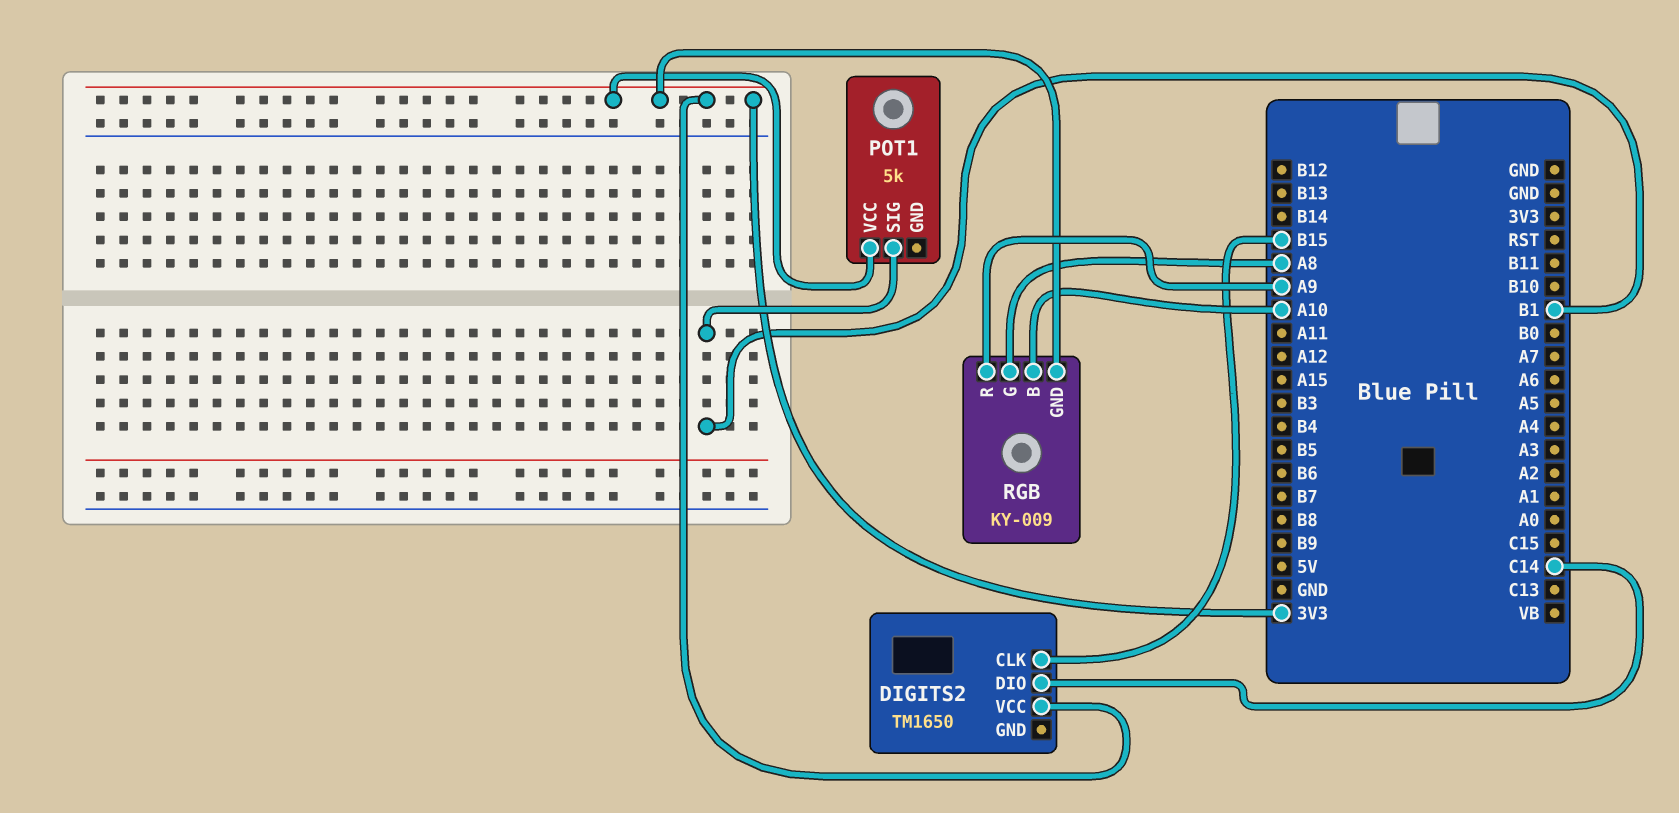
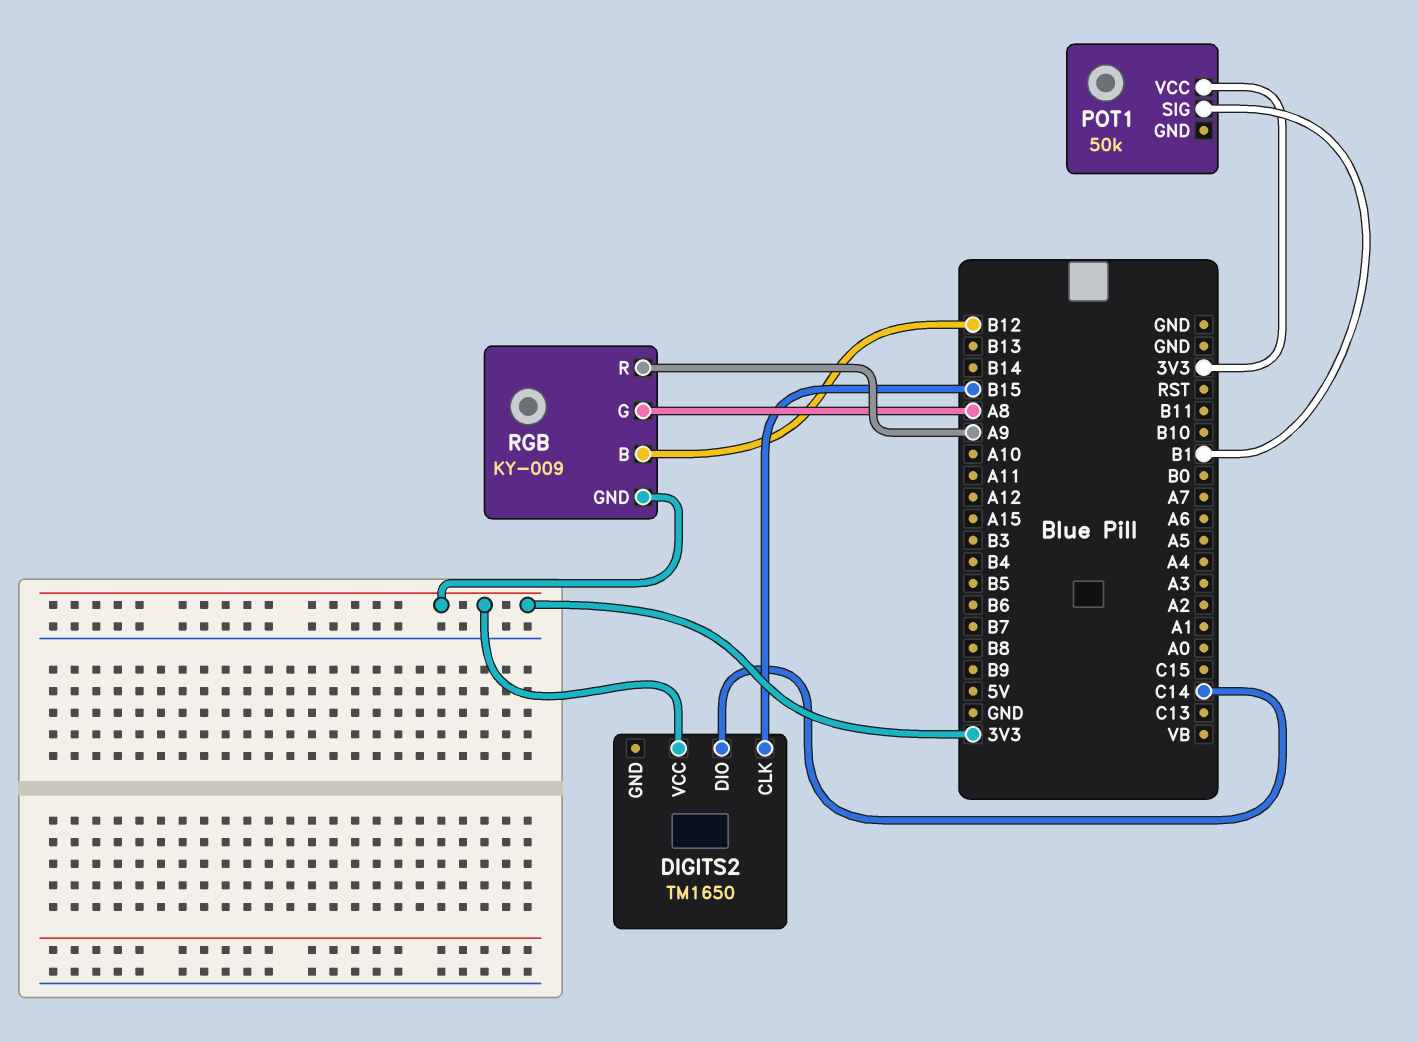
POT1: 5k -> 50k
RGB pin B: A10 -> B12

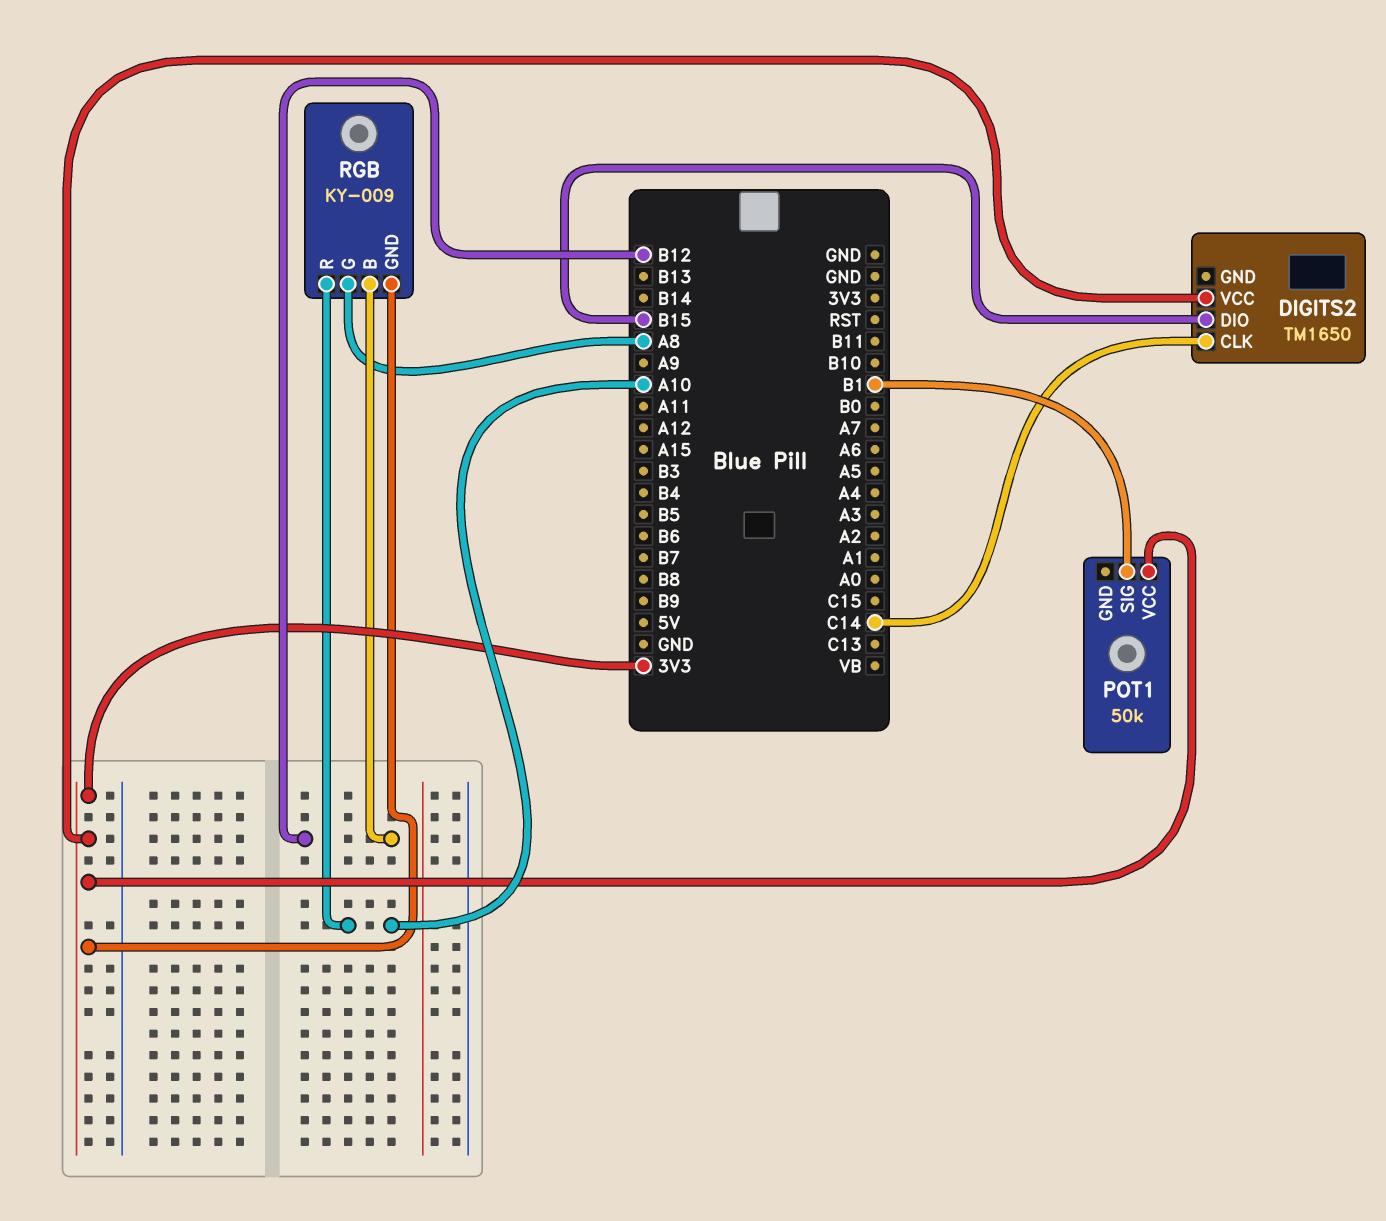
DIGITS2 pin CLK: B15 -> C14
DIGITS2 pin DIO: C14 -> B15
RGB pin R: A9 -> A10

